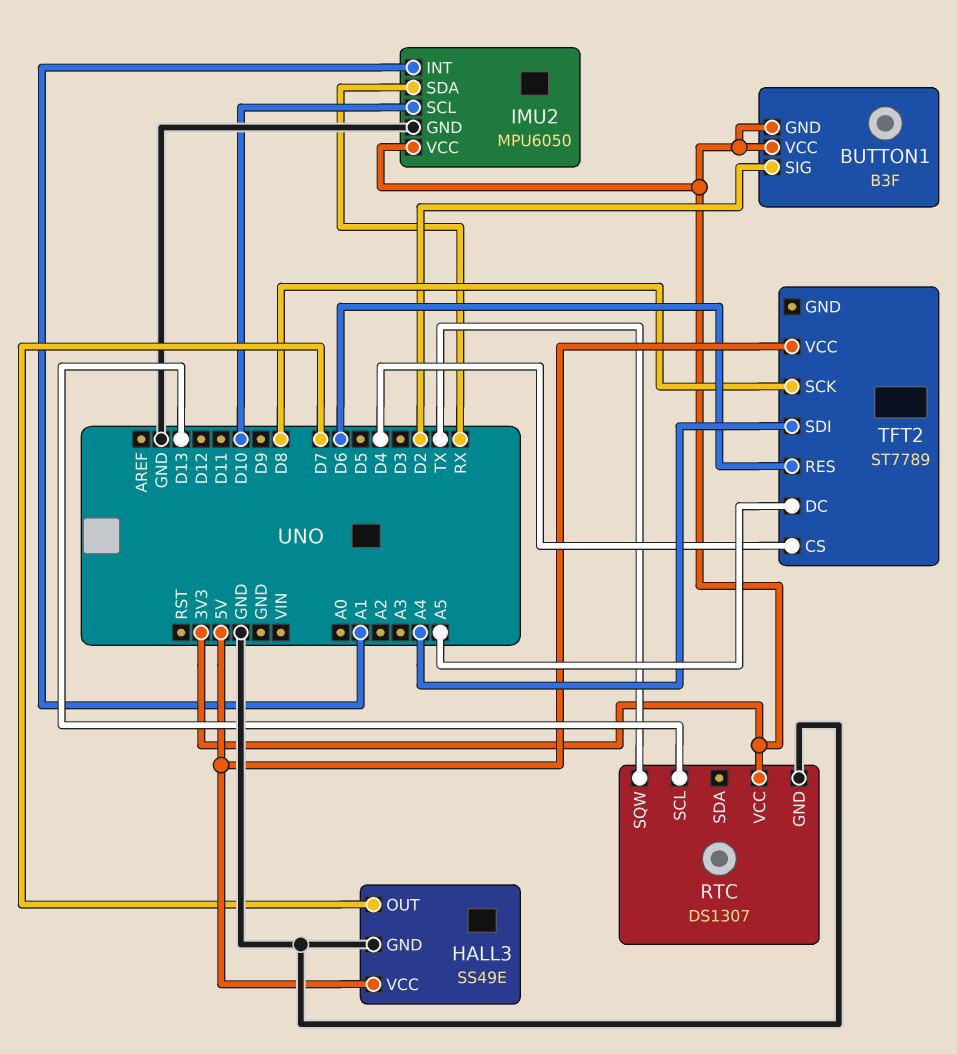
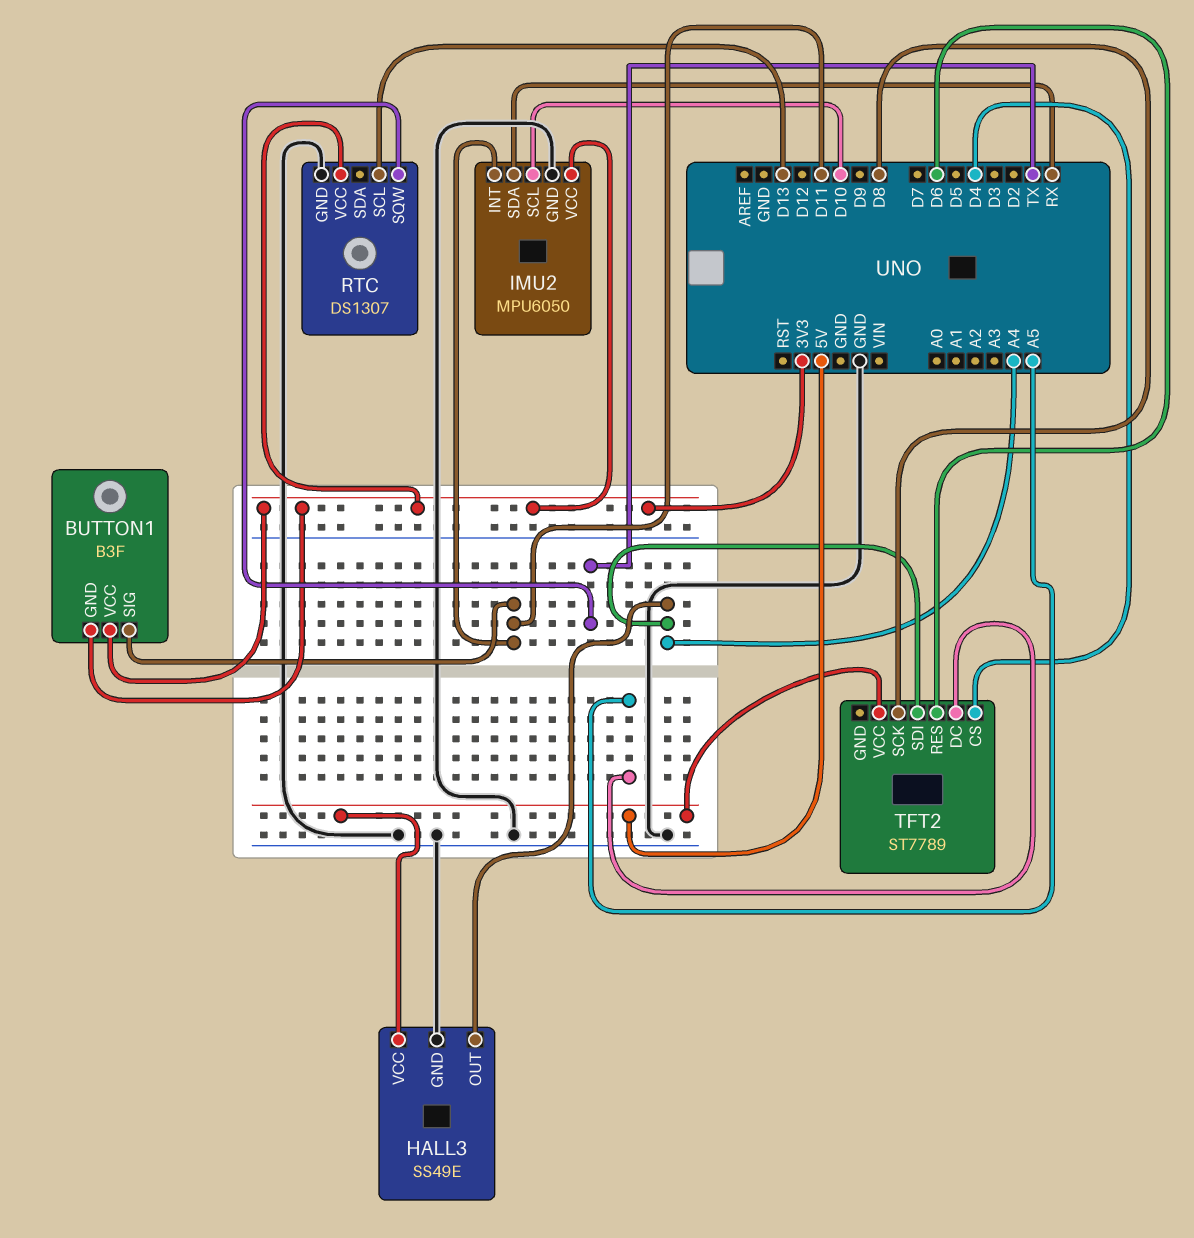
BUTTON1 pin SIG: D2 -> D11
HALL3 pin OUT: D7 -> A4
IMU2 pin INT: A1 -> D11

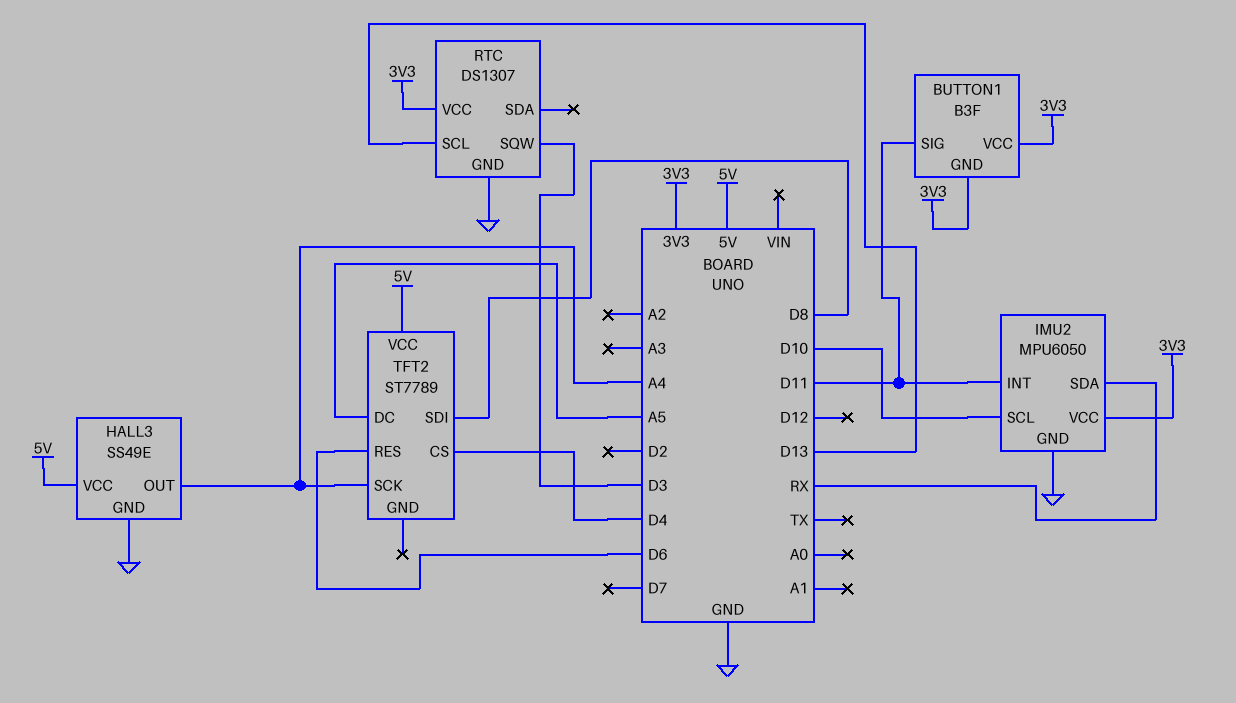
RTC pin SQW: TX -> D3
TFT2 pin SCK: D8 -> A4
TFT2 pin SDI: A4 -> D8

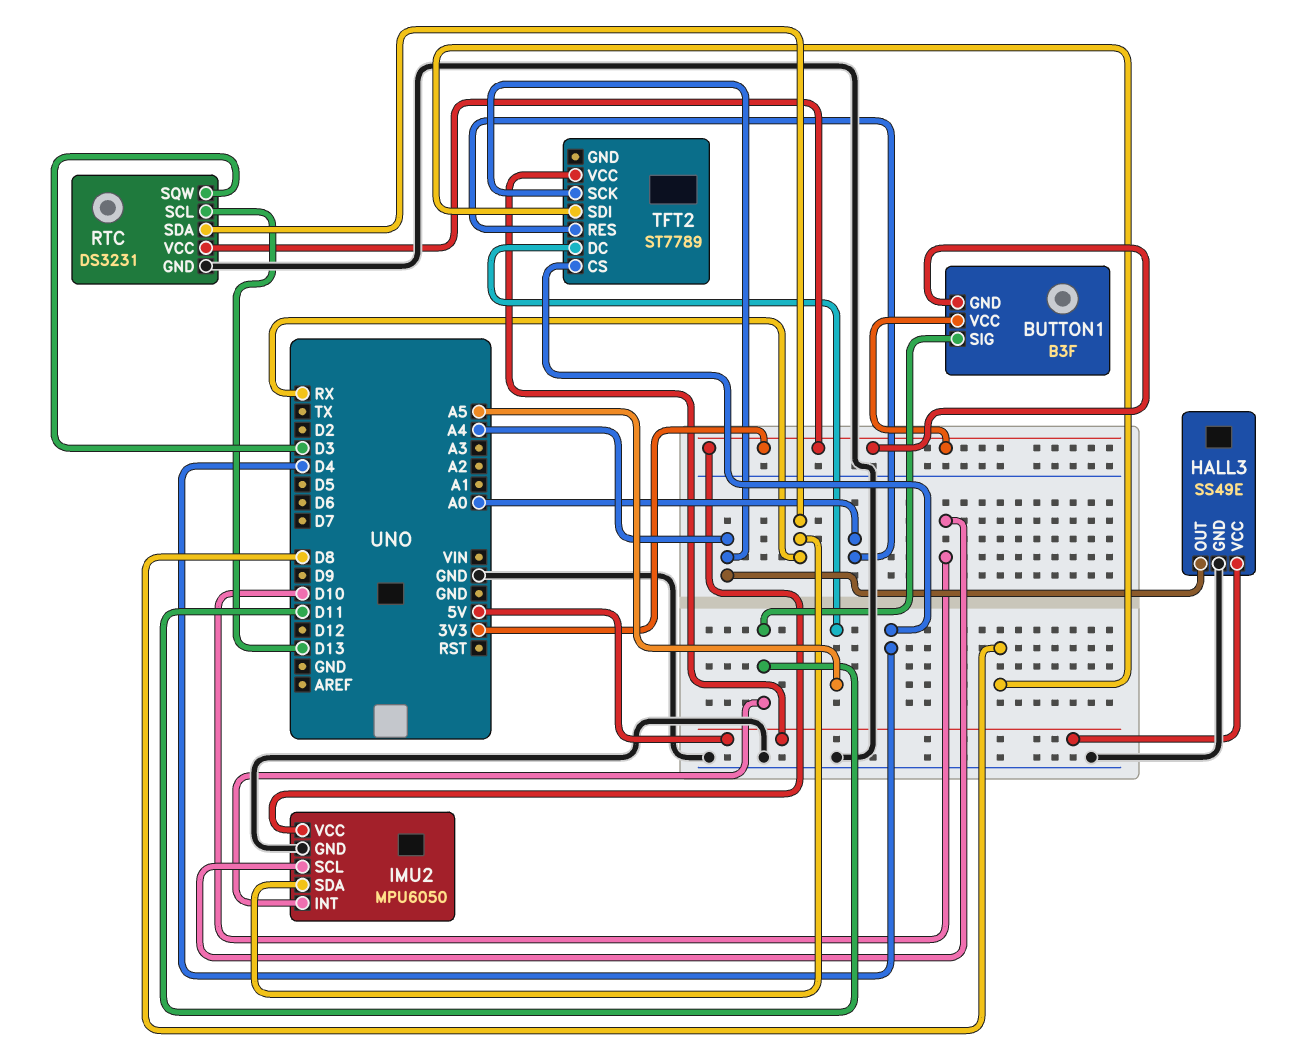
RTC: DS1307 -> DS3231
RTC pin SDA: none -> RX
TFT2 pin RES: D6 -> A0

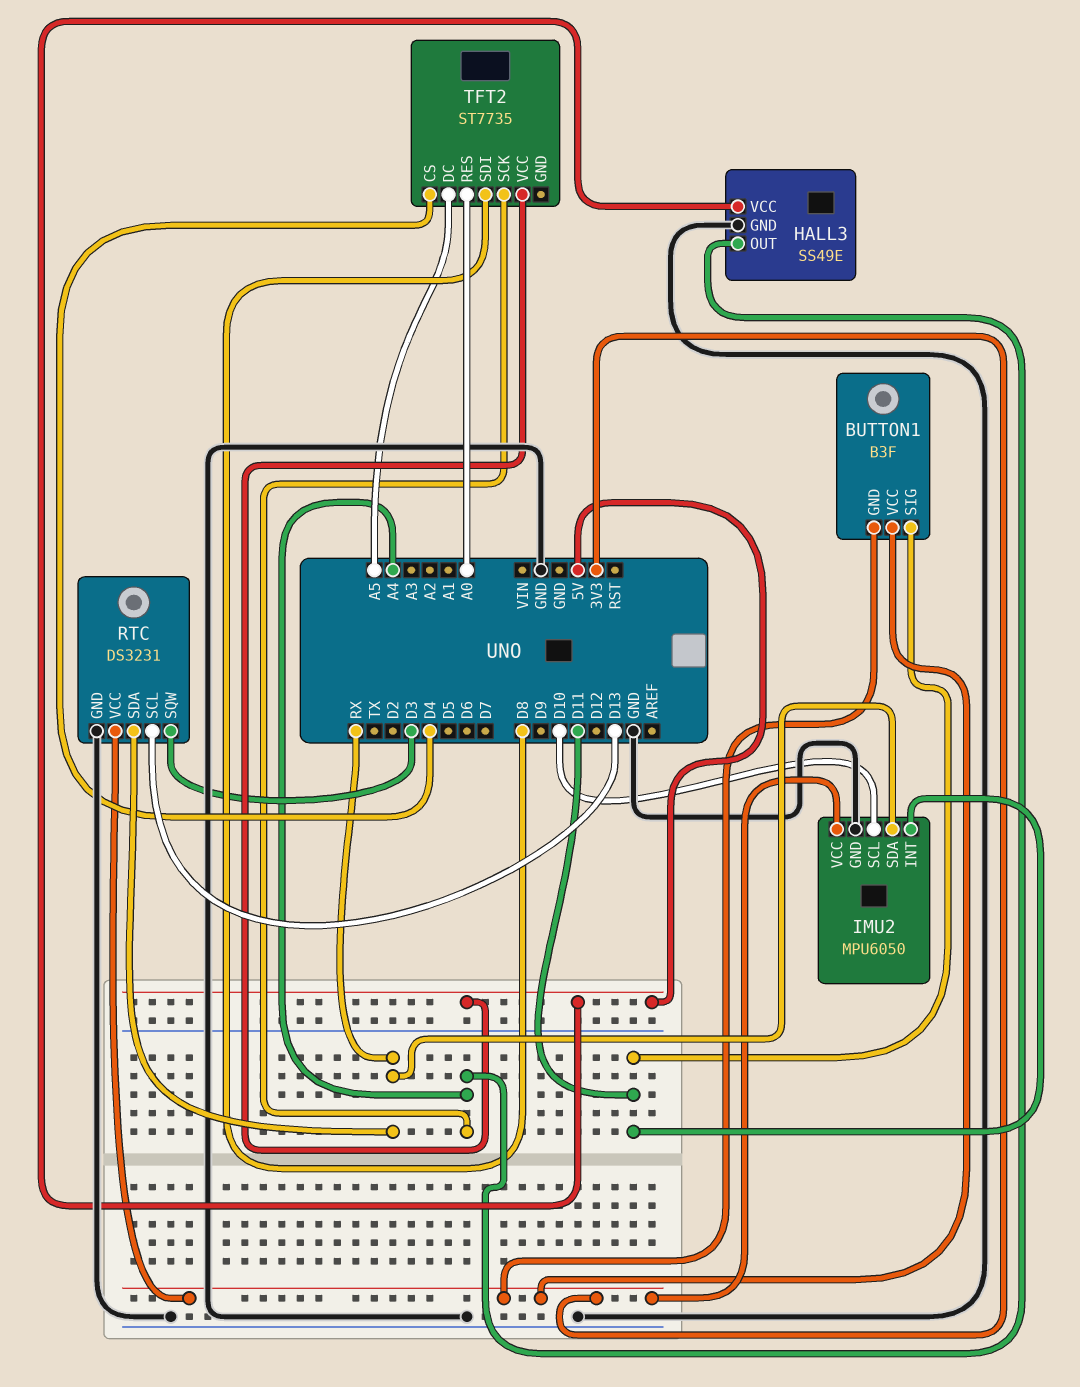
TFT2: ST7789 -> ST7735

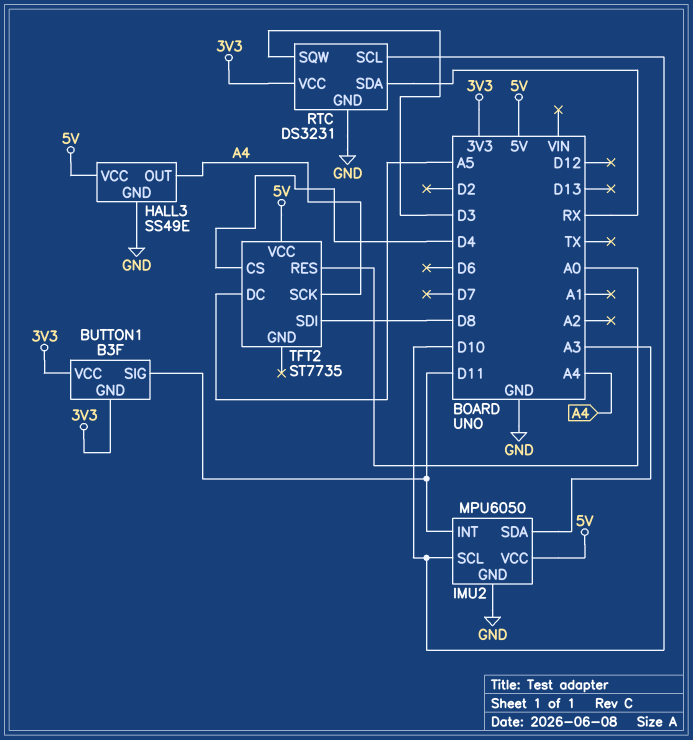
IMU2 pin SDA: RX -> A3
IMU2 pin VCC: 3V3 -> 5V
RTC pin SCL: D13 -> D10

